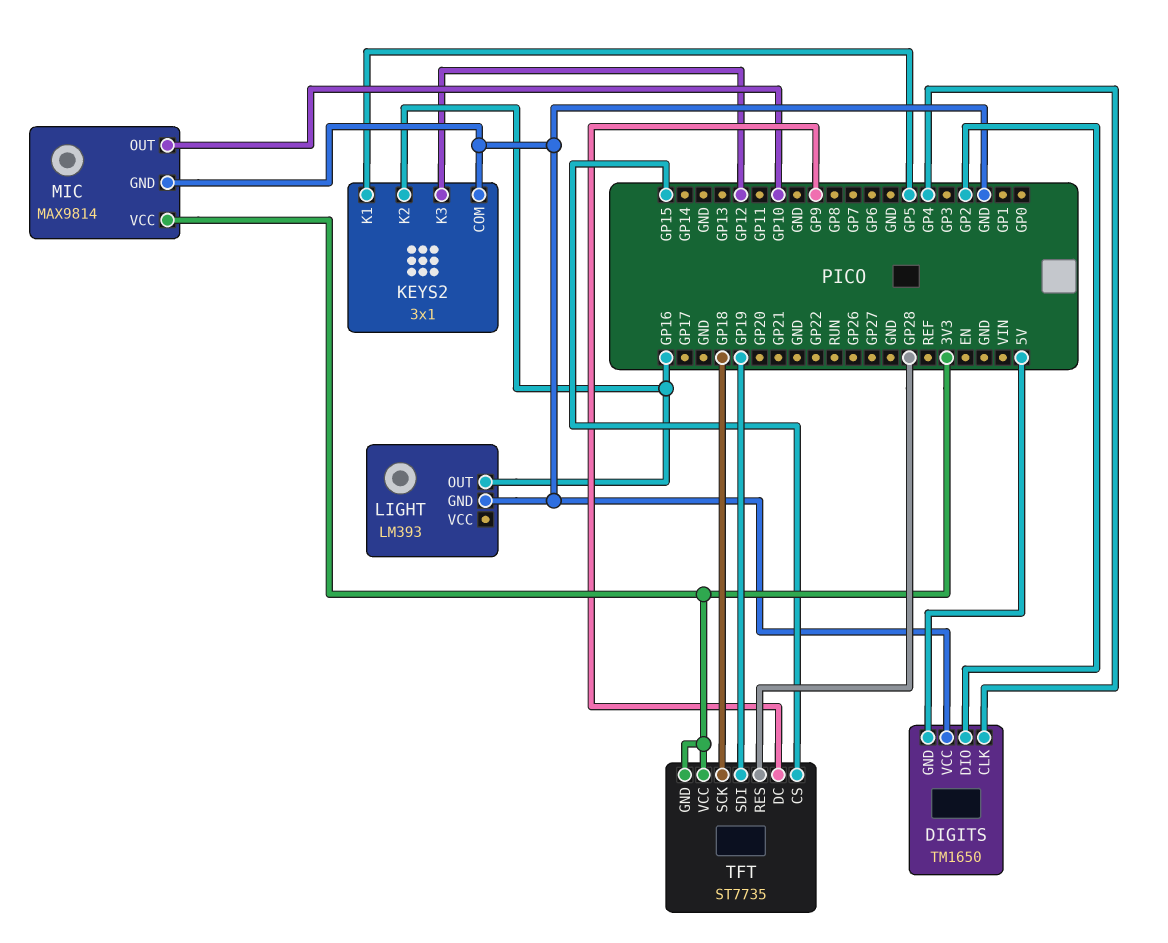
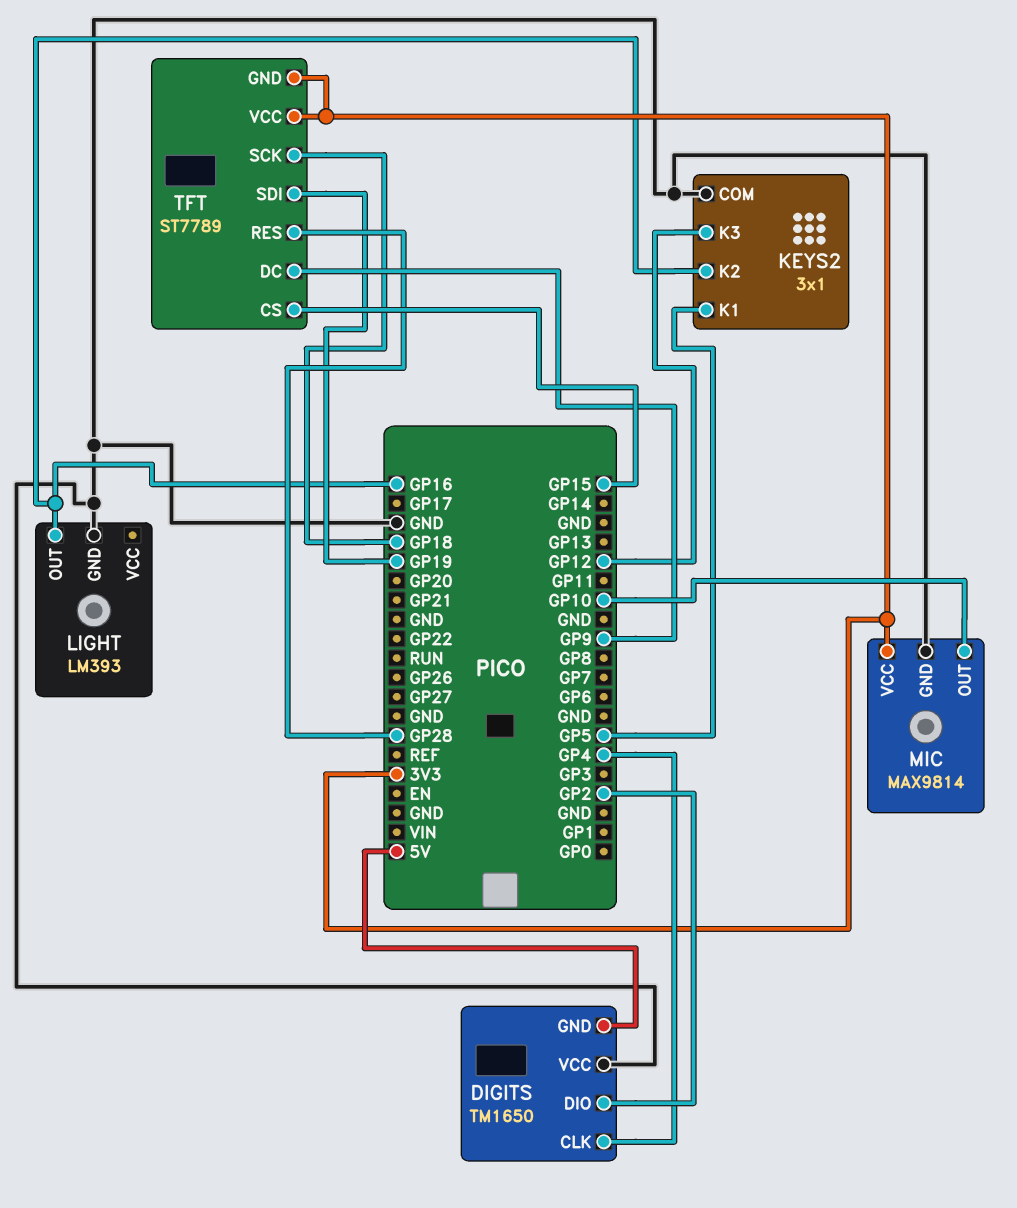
TFT: ST7735 -> ST7789

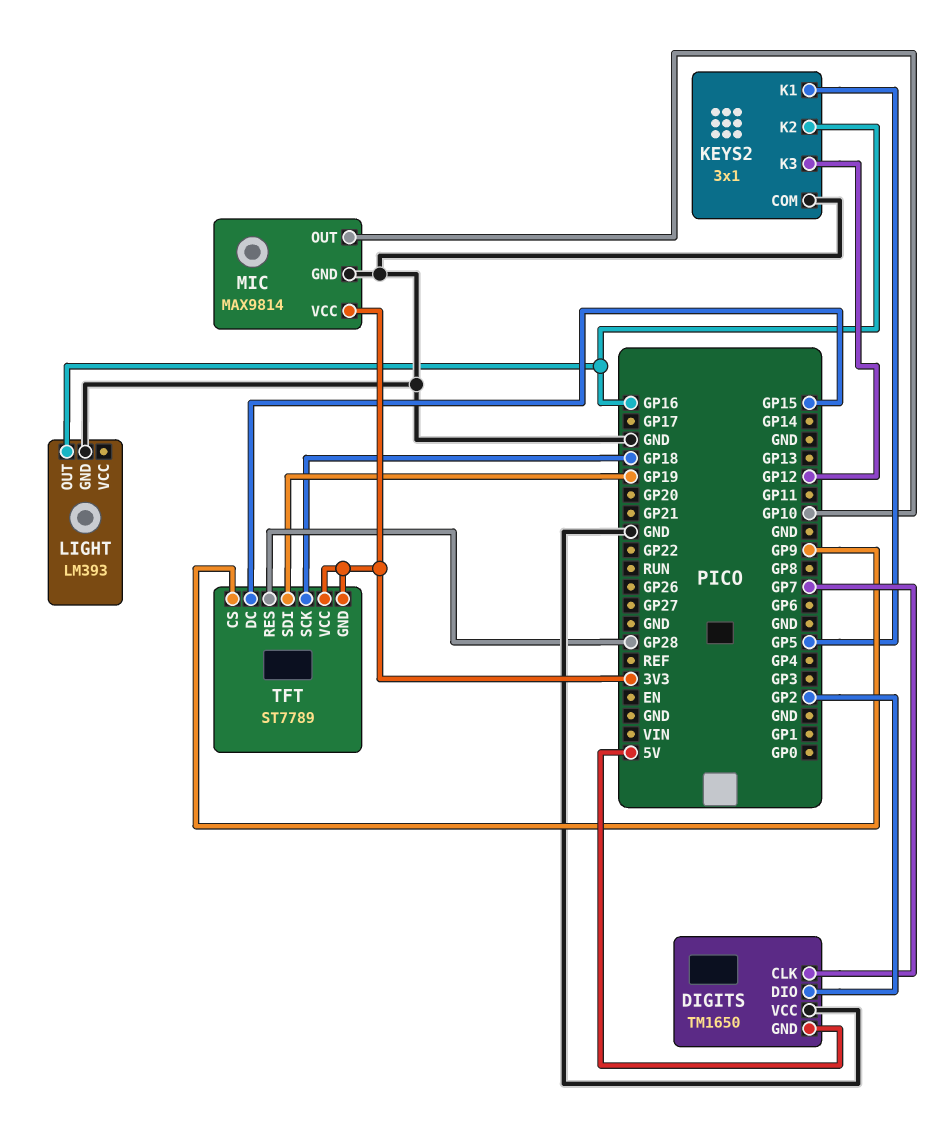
DIGITS pin CLK: GP4 -> GP7
TFT pin CS: GP15 -> GP9
TFT pin DC: GP9 -> GP15

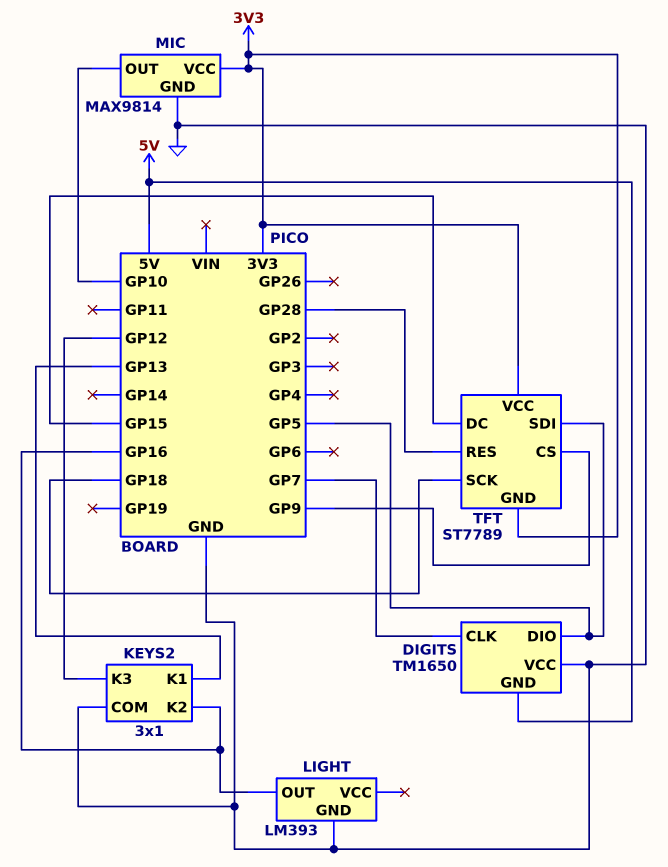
DIGITS pin DIO: GP2 -> GP5
KEYS2 pin K1: GP5 -> GP13
TFT pin SDI: GP19 -> GP5

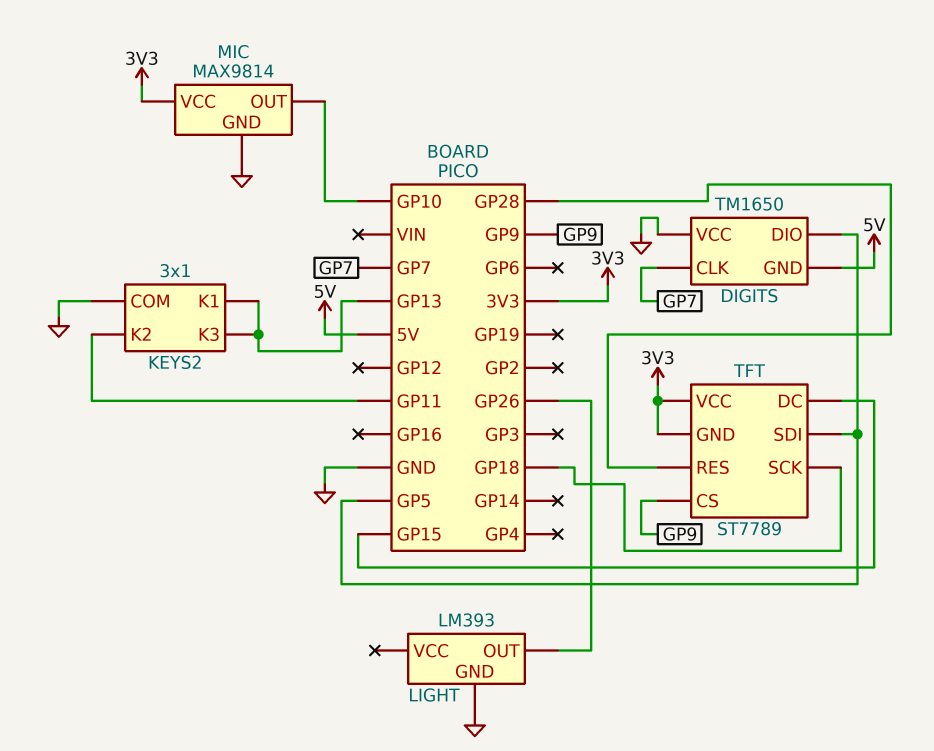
KEYS2 pin K2: GP16 -> GP11
KEYS2 pin K3: GP12 -> GP13
LIGHT pin OUT: GP16 -> GP26

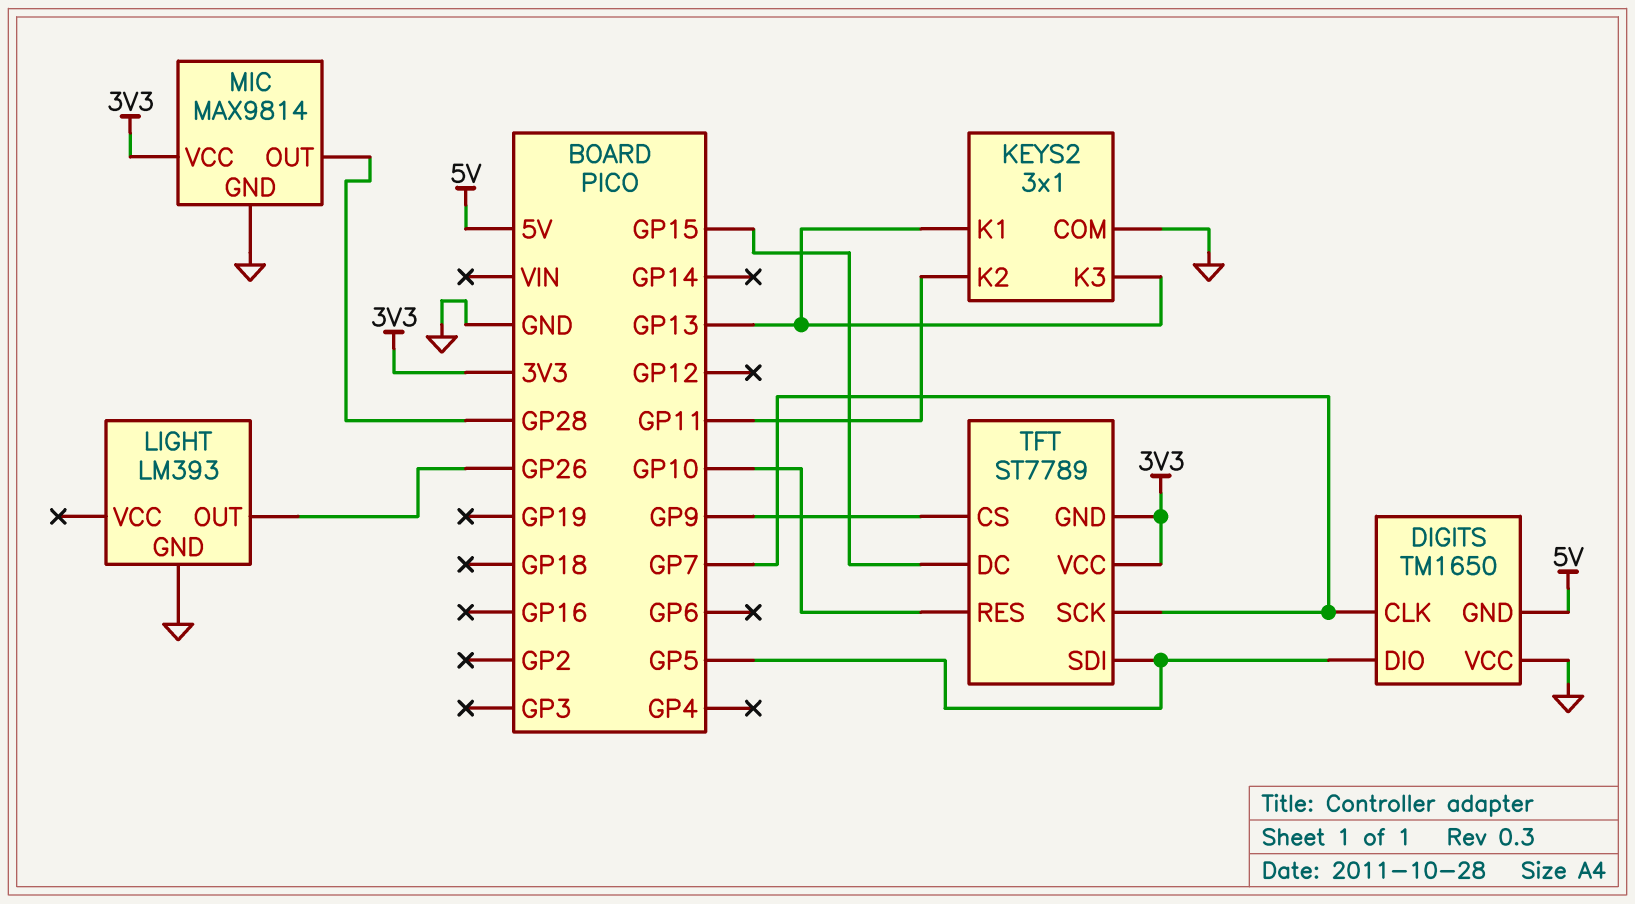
MIC pin OUT: GP10 -> GP28
TFT pin RES: GP28 -> GP10
TFT pin SCK: GP18 -> GP7

